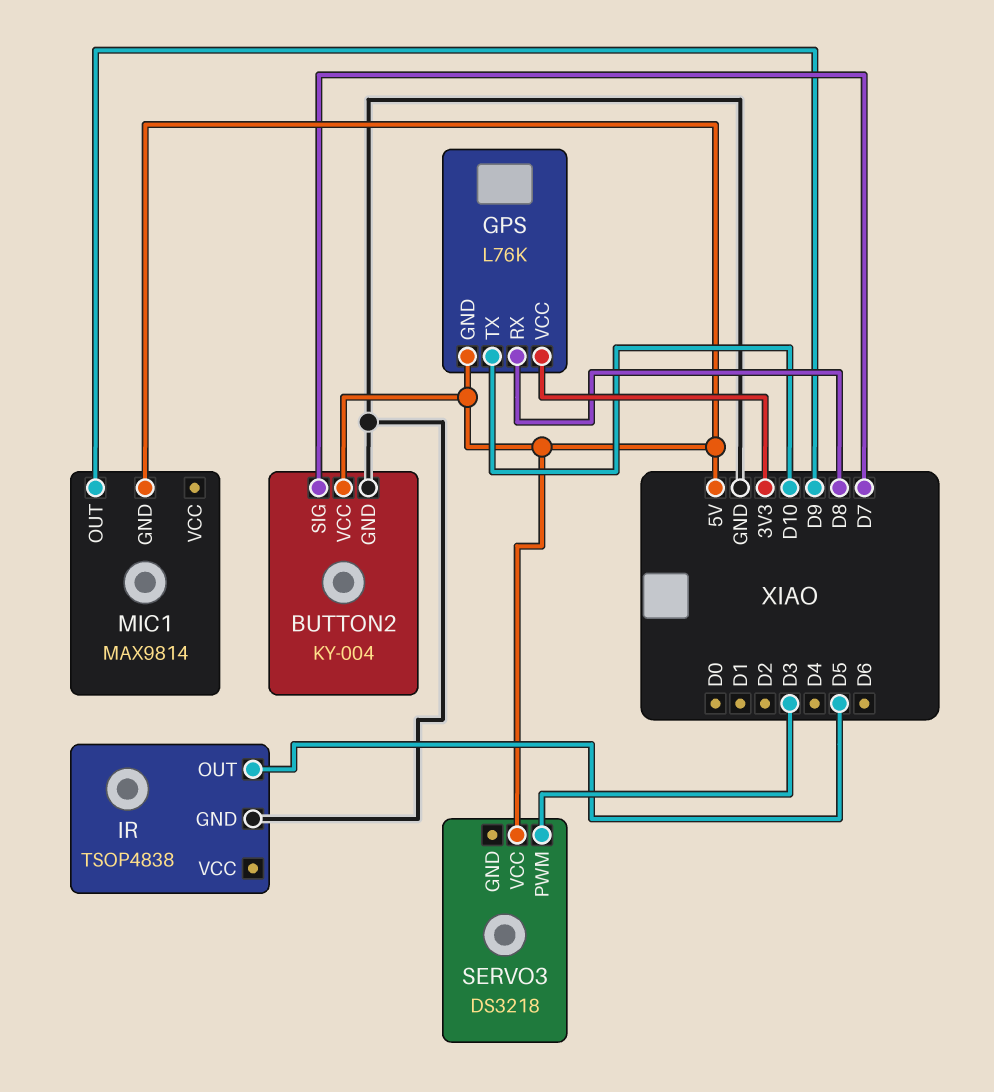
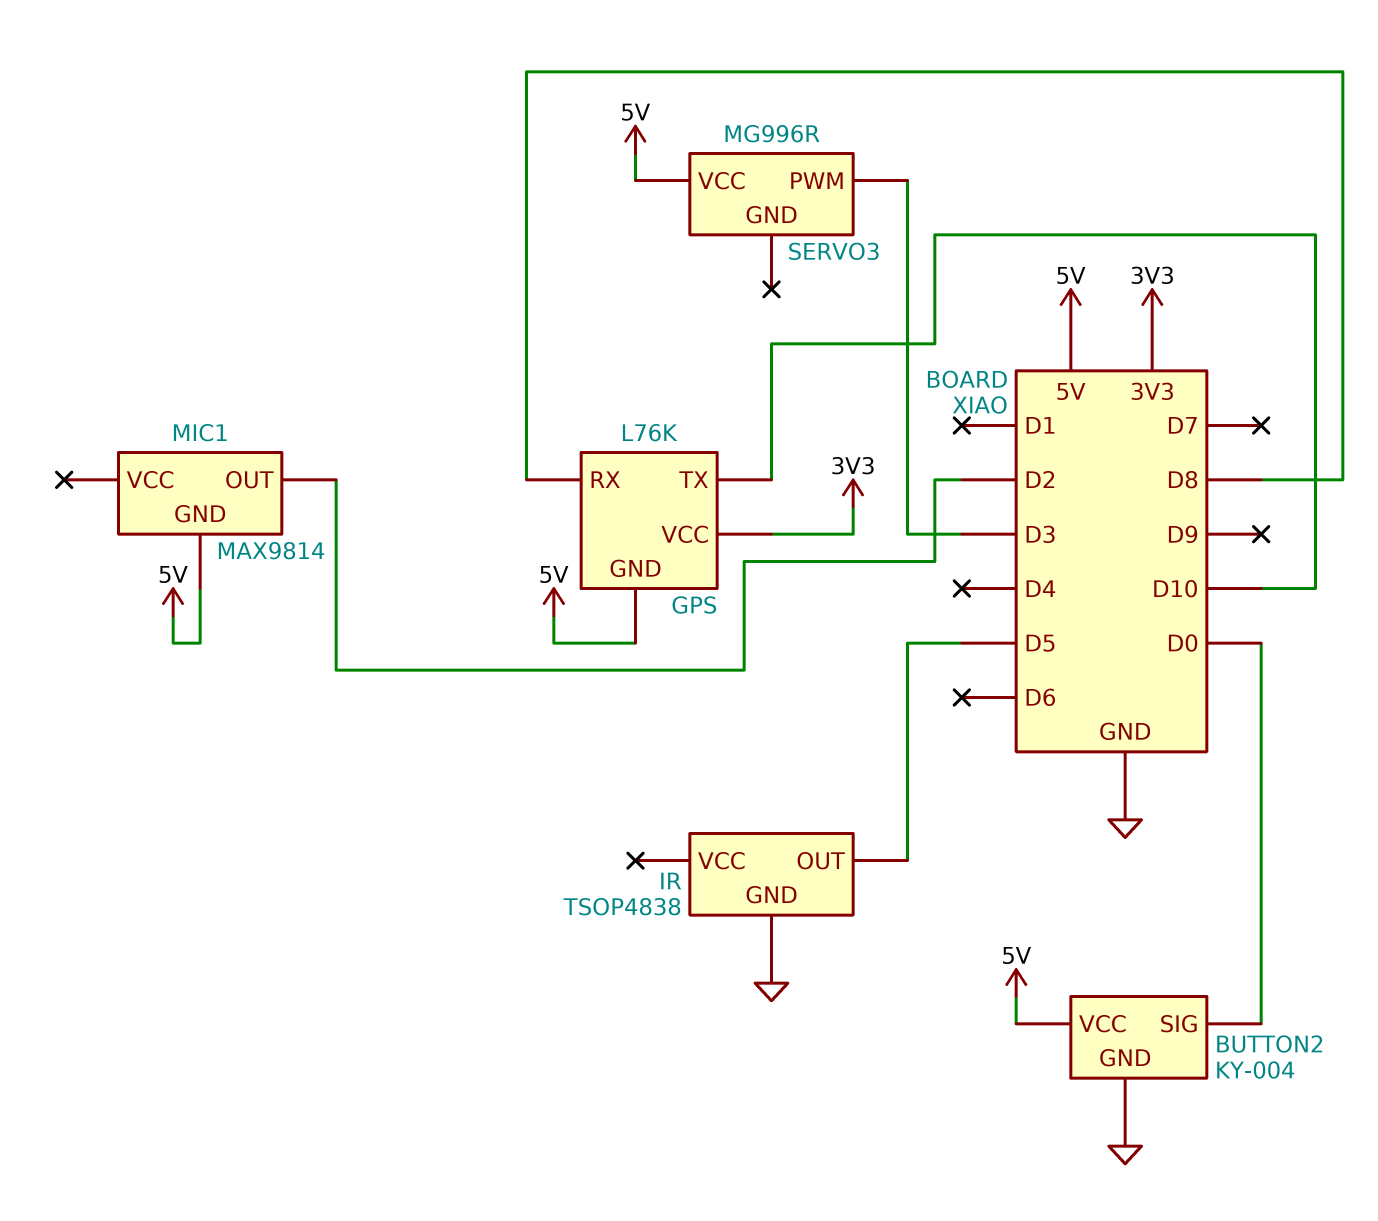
BUTTON2 pin SIG: D7 -> D0
MIC1 pin OUT: D9 -> D2
SERVO3: DS3218 -> MG996R

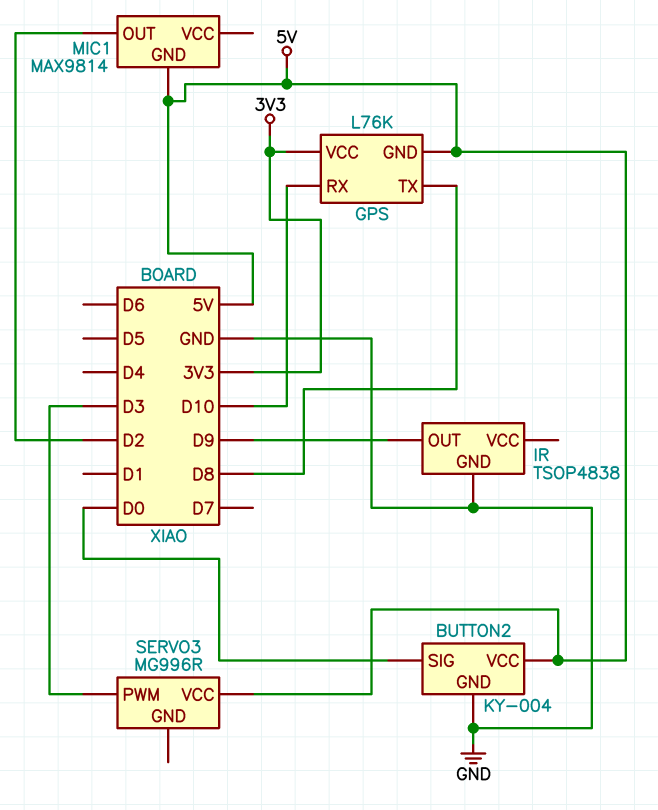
GPS pin RX: D8 -> D10
GPS pin TX: D10 -> D8
IR pin OUT: D5 -> D9

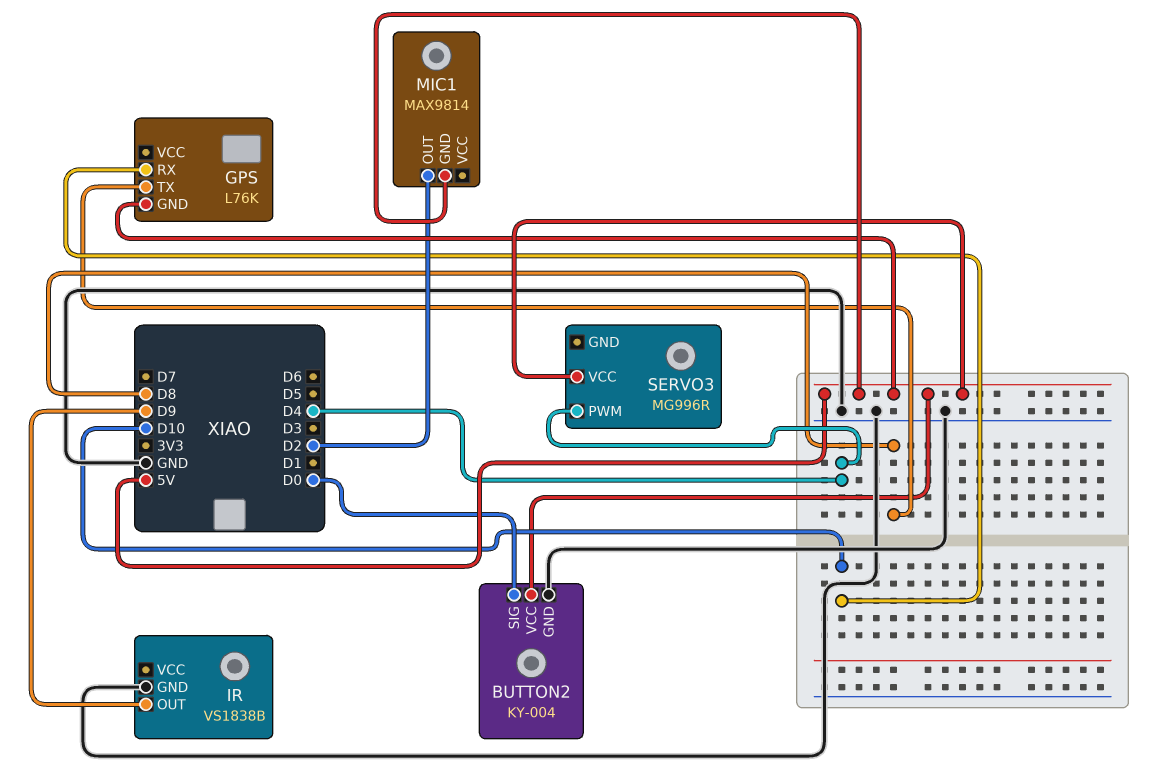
GPS pin VCC: 3V3 -> none
IR: TSOP4838 -> VS1838B
SERVO3 pin PWM: D3 -> D4

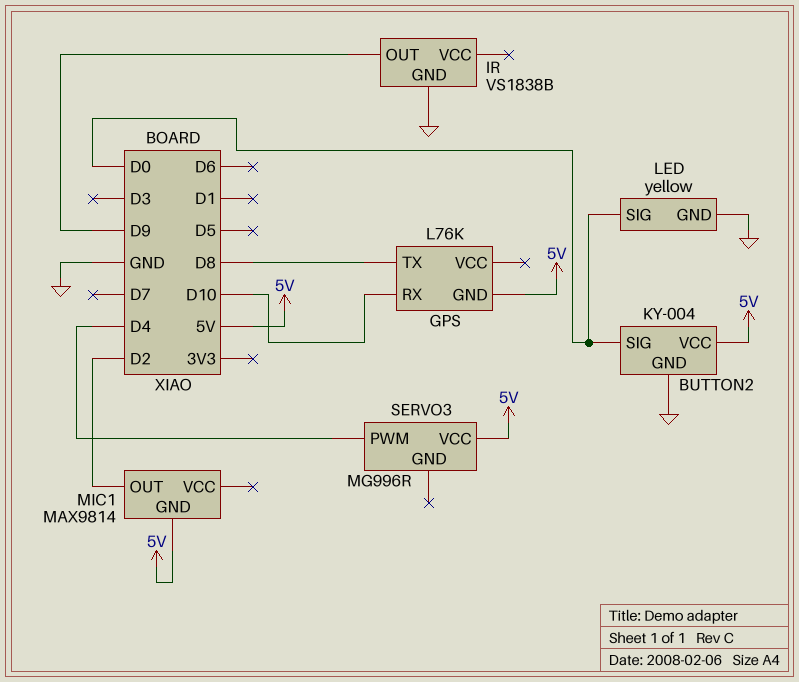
LED: none -> yellow
LED pin GND: none -> GND
LED pin SIG: none -> D0

